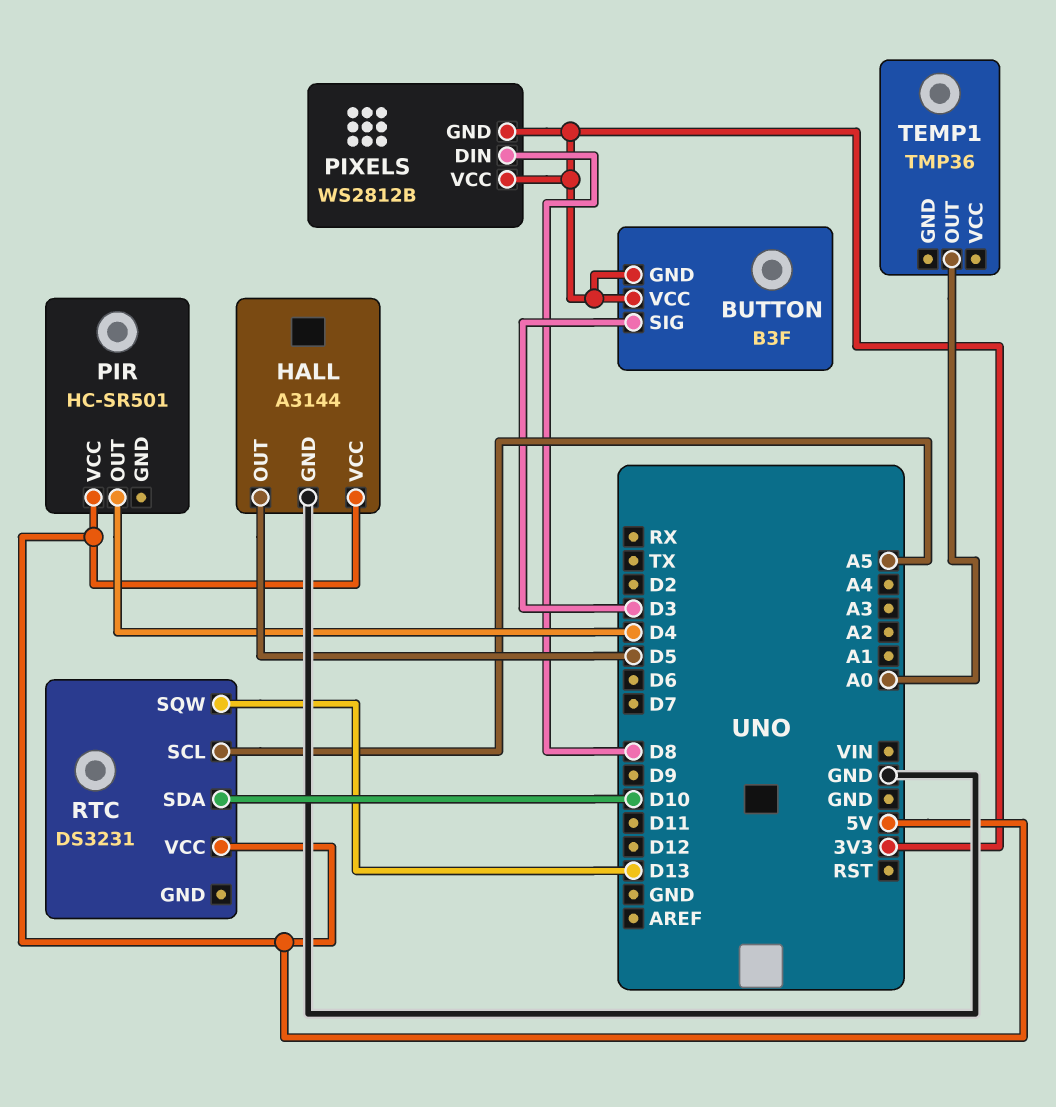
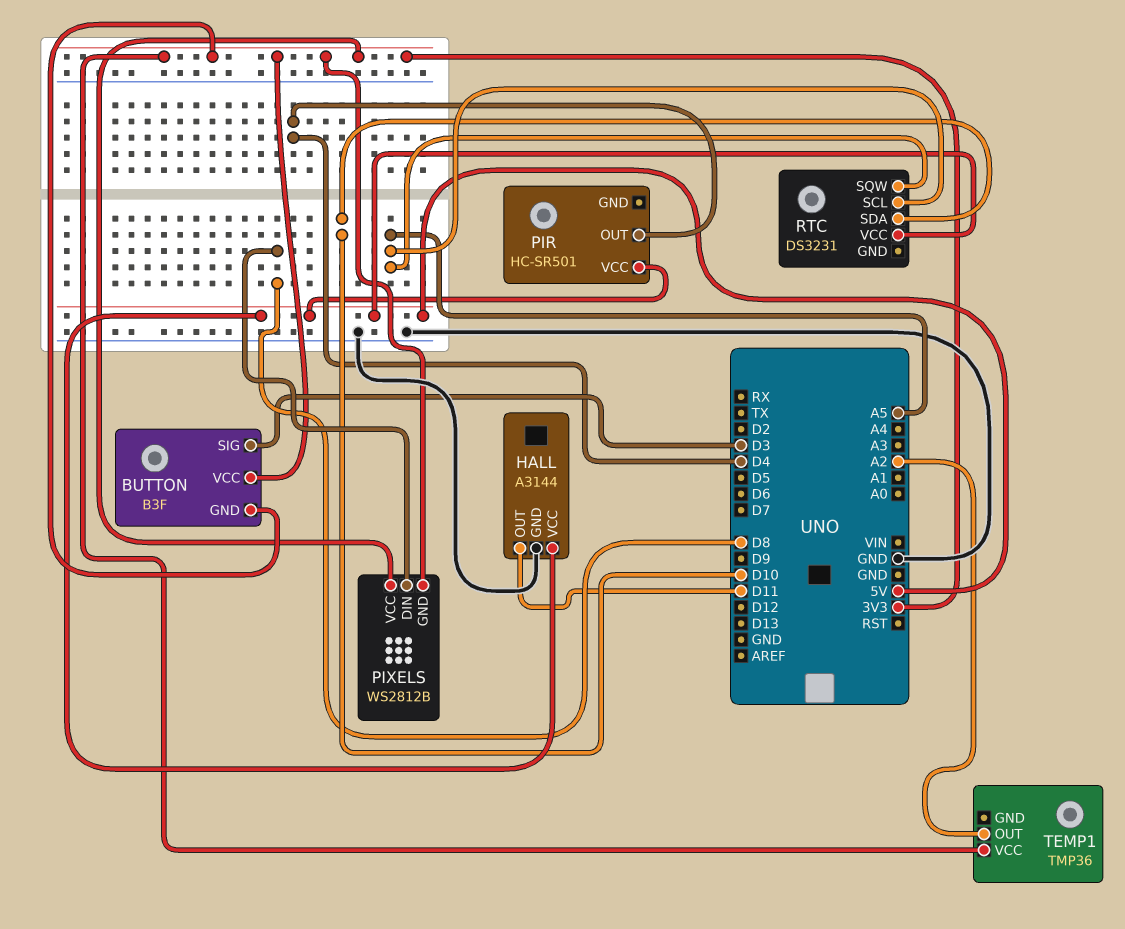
HALL pin OUT: D5 -> D11
RTC pin SQW: D13 -> A5
TEMP1 pin OUT: A0 -> A2
TEMP1 pin VCC: none -> 3V3

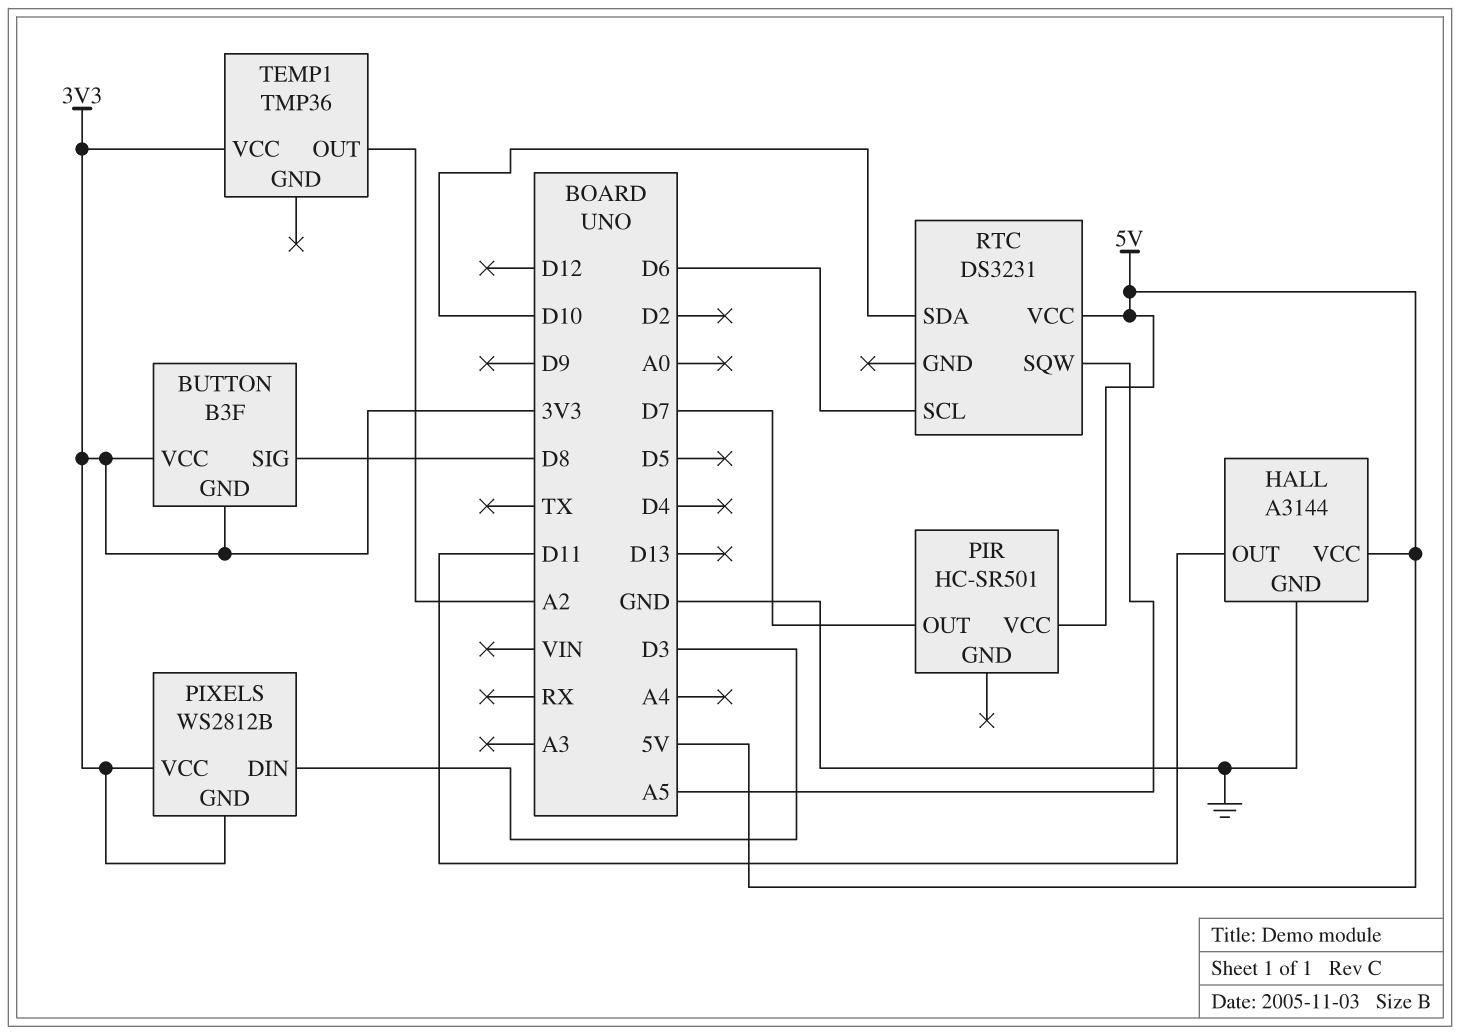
BUTTON pin SIG: D3 -> D8
PIR pin OUT: D4 -> D7
PIXELS pin DIN: D8 -> D3
RTC pin SCL: A5 -> D6

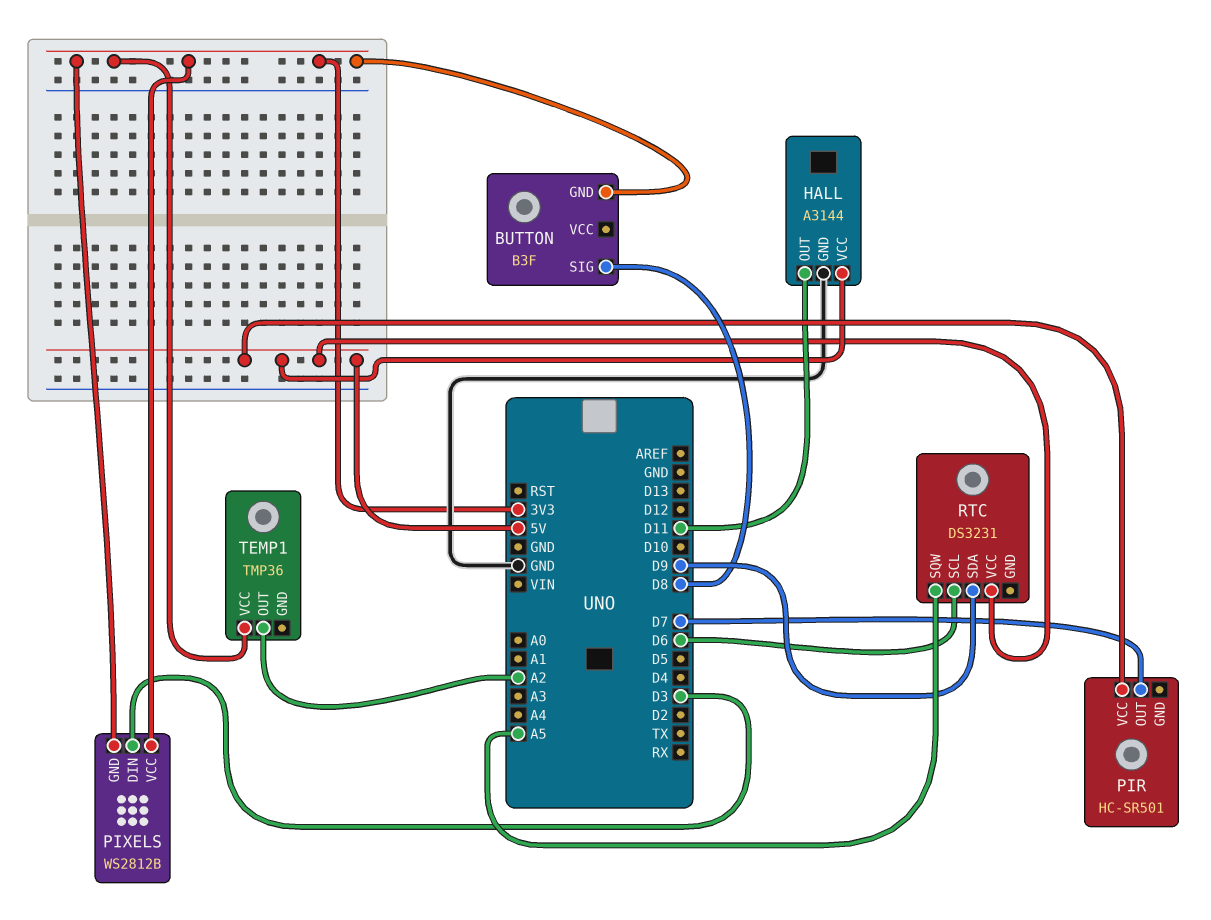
BUTTON pin VCC: 3V3 -> none
RTC pin SDA: D10 -> D9

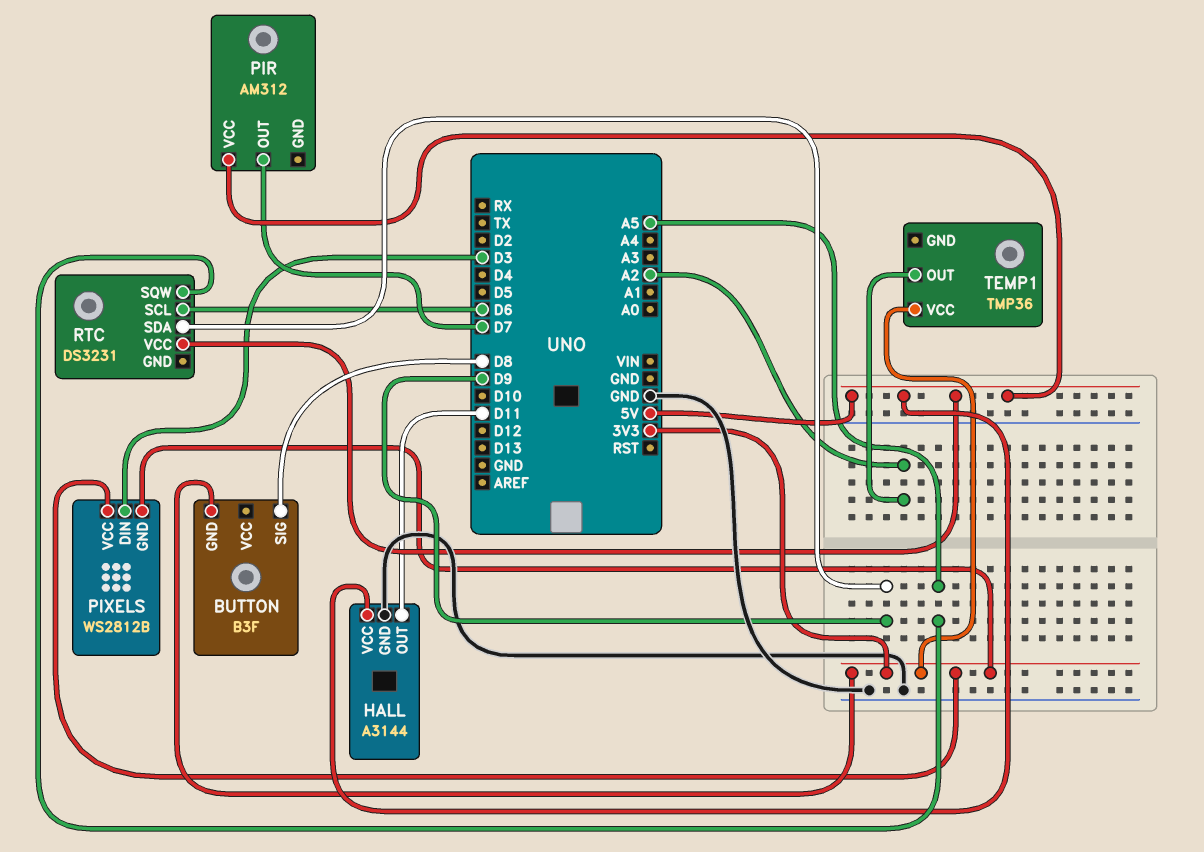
PIR: HC-SR501 -> AM312

